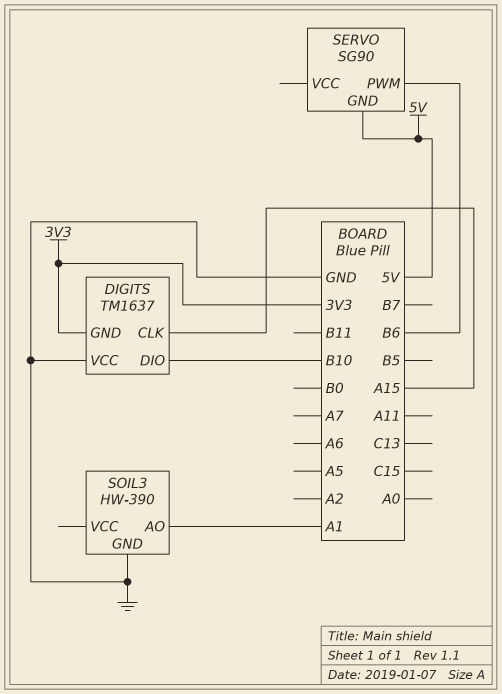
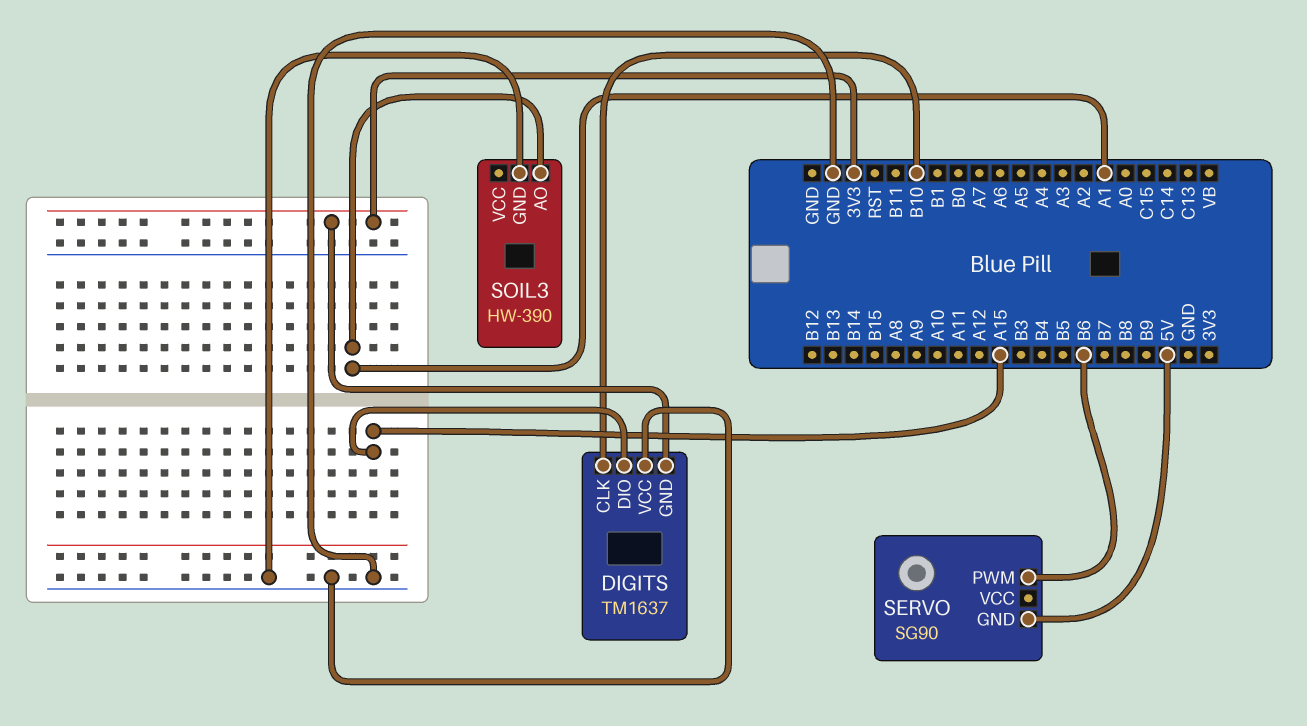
DIGITS pin CLK: A15 -> B10
DIGITS pin DIO: B10 -> A15

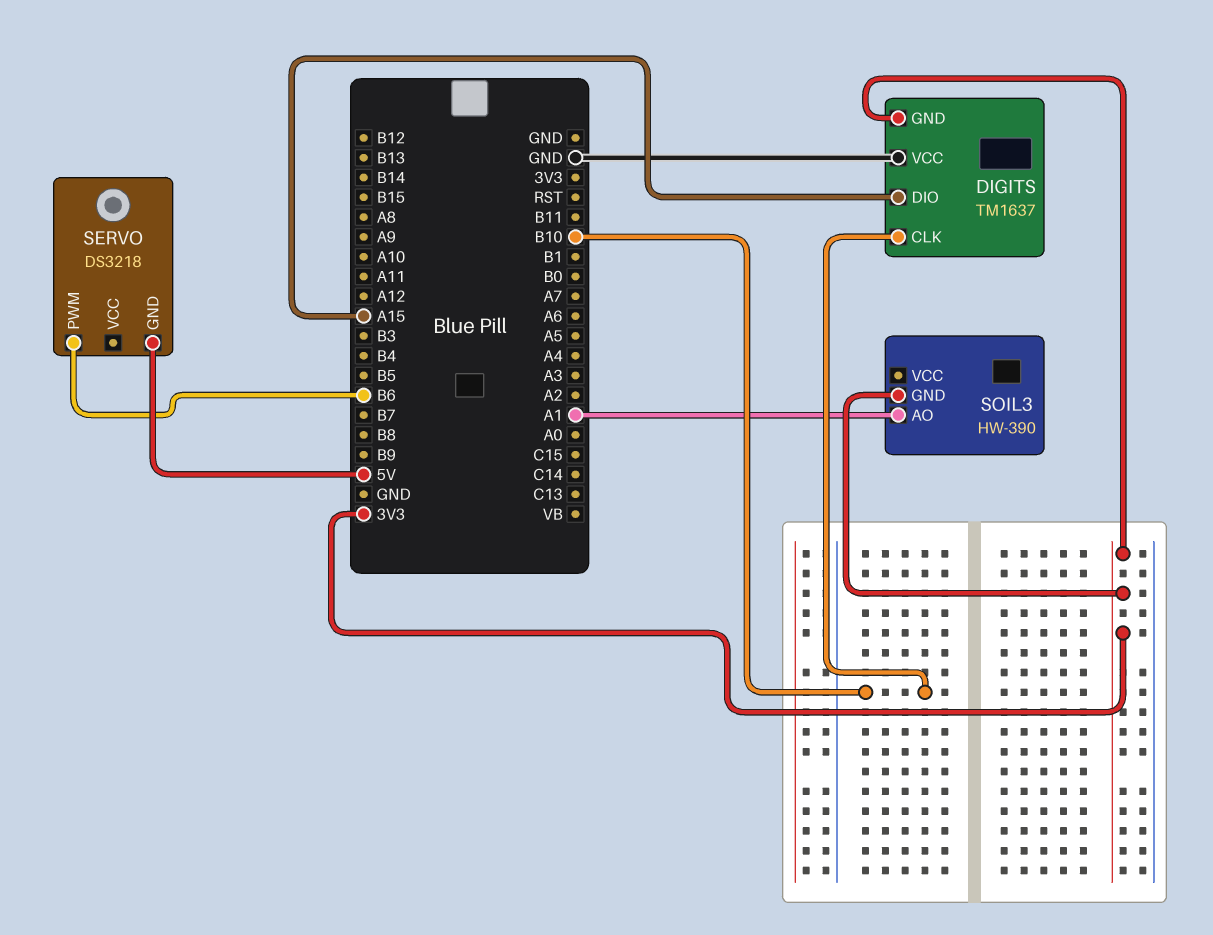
SERVO: SG90 -> DS3218
SOIL3 pin GND: GND -> 3V3

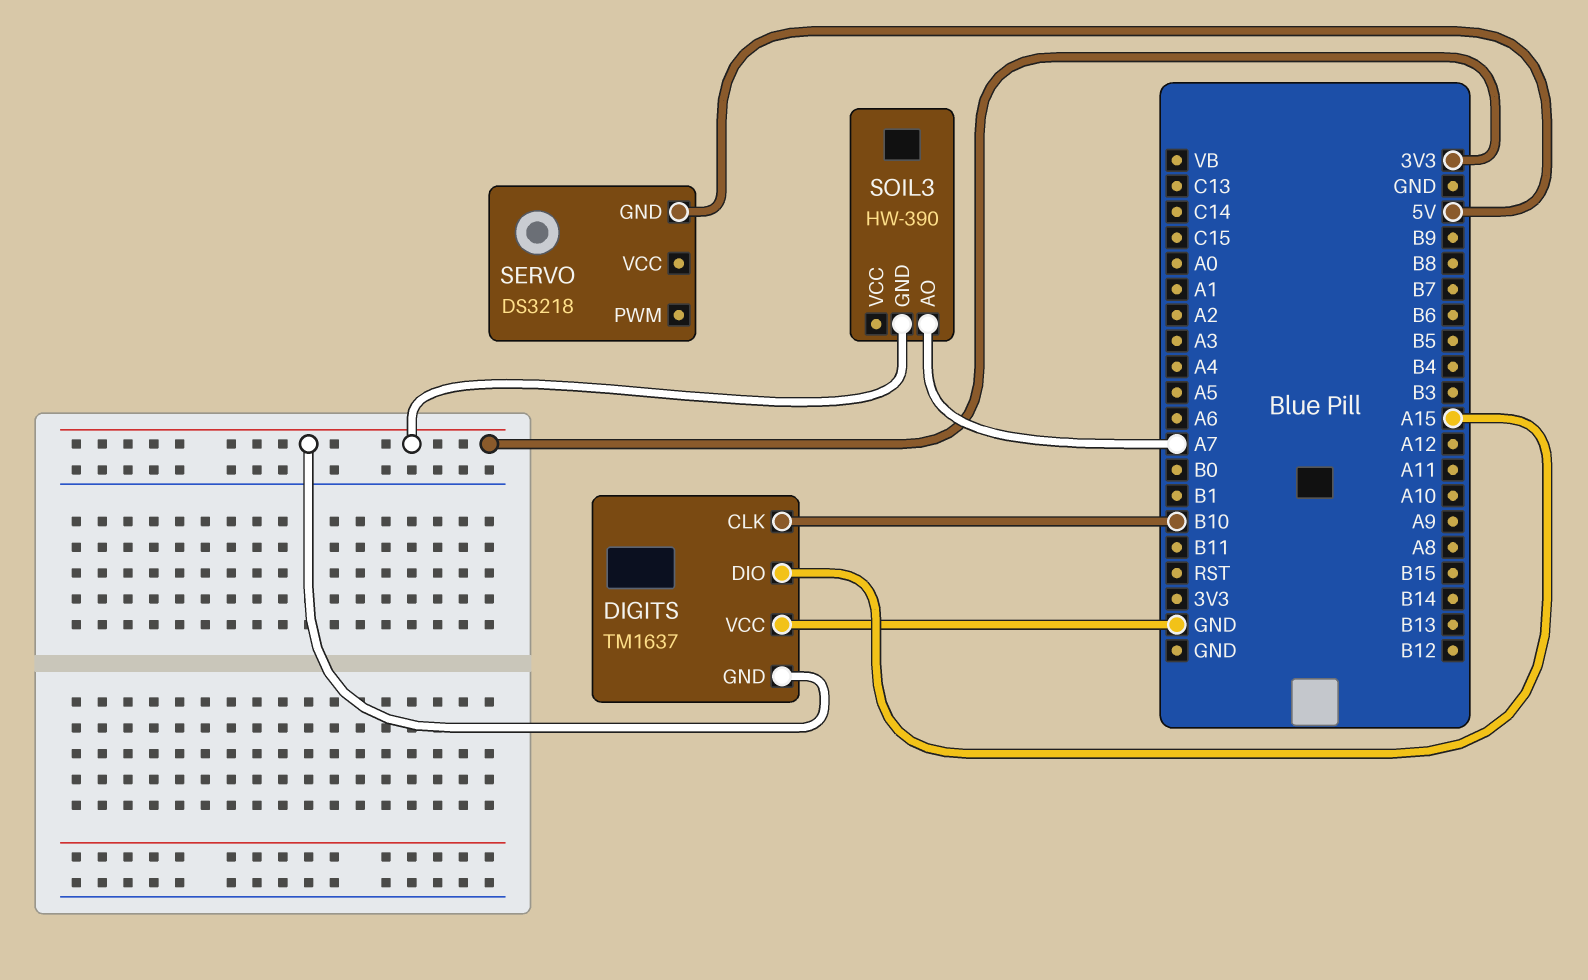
SERVO pin PWM: B6 -> none
SOIL3 pin AO: A1 -> A7

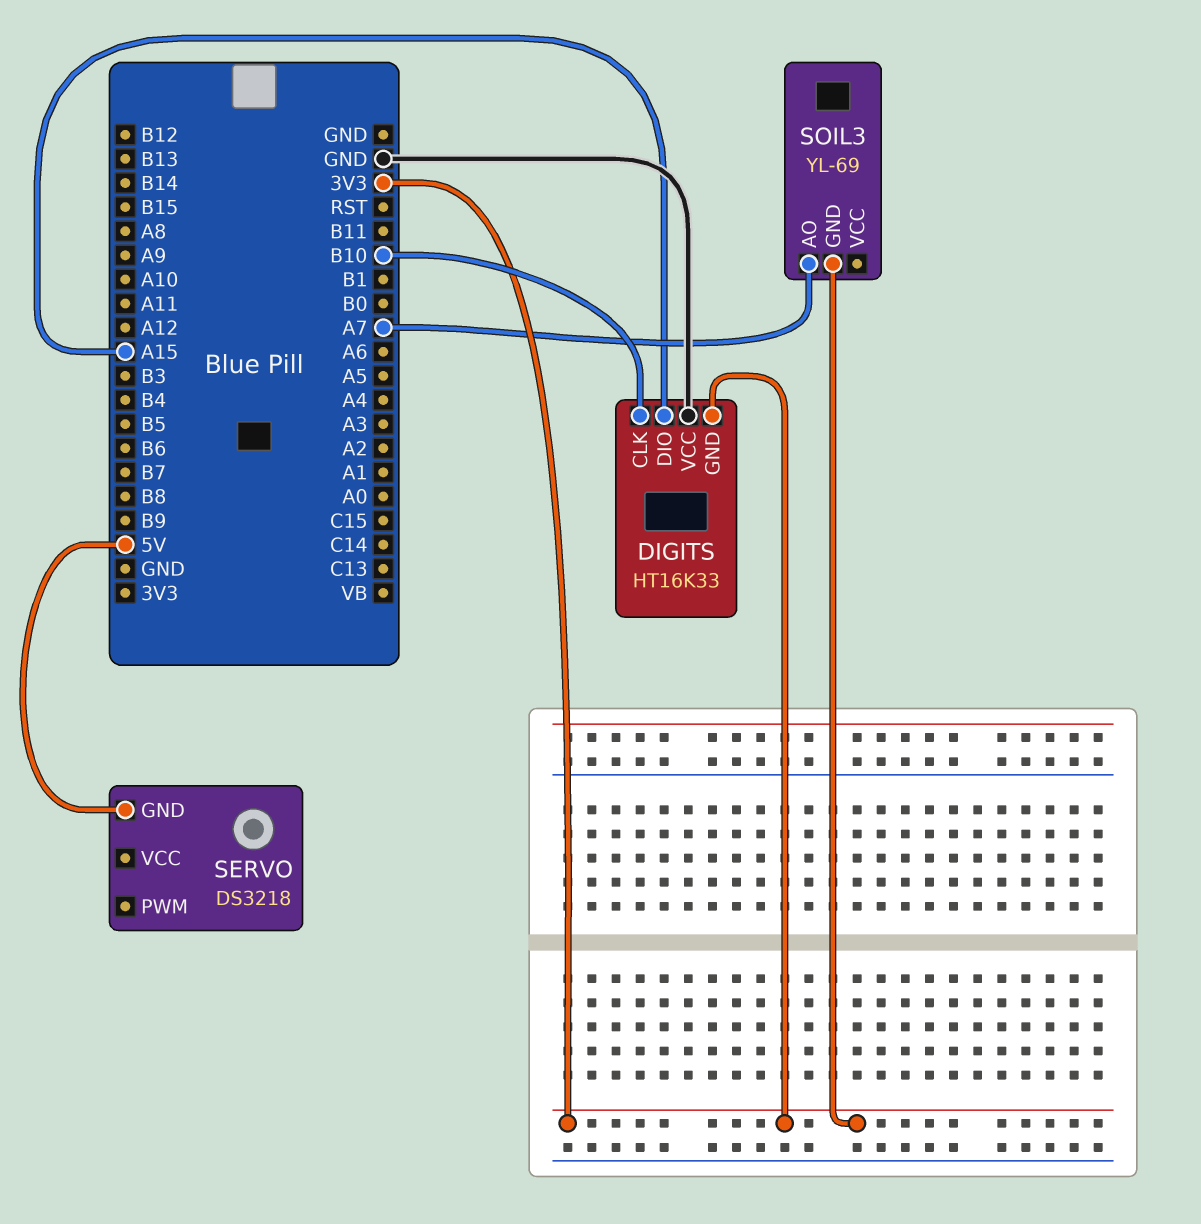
DIGITS: TM1637 -> HT16K33
SOIL3: HW-390 -> YL-69

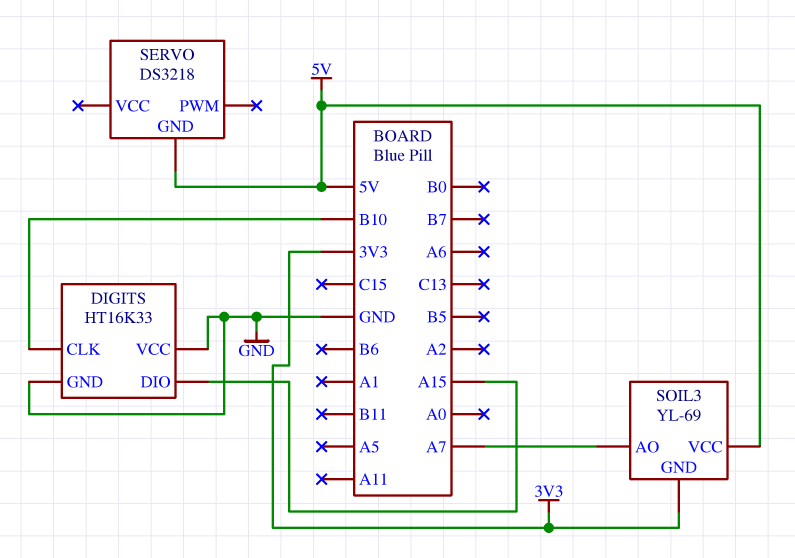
DIGITS pin GND: 3V3 -> GND
SOIL3 pin VCC: none -> 5V

